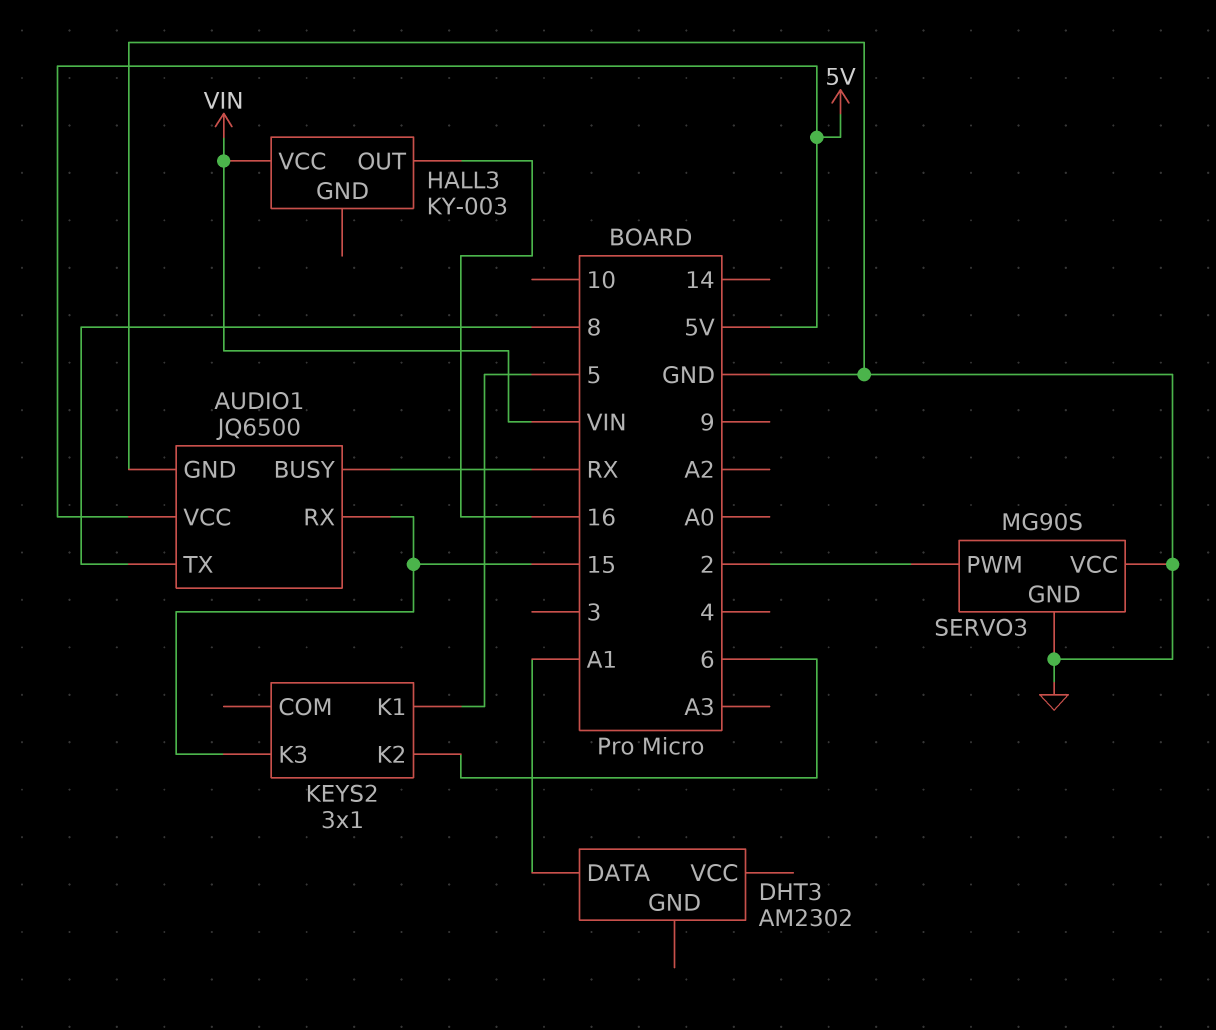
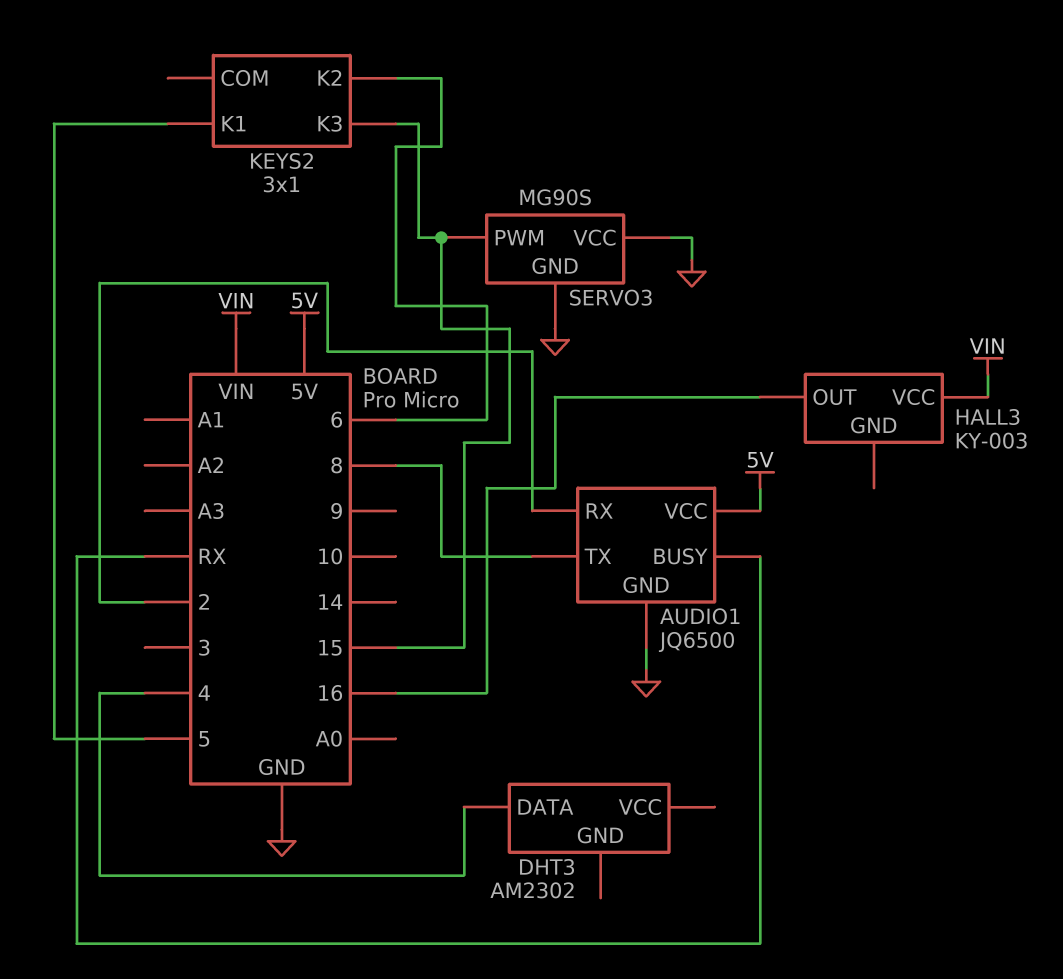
AUDIO1 pin RX: 15 -> 2
DHT3 pin DATA: A1 -> 4
SERVO3 pin PWM: 2 -> 15

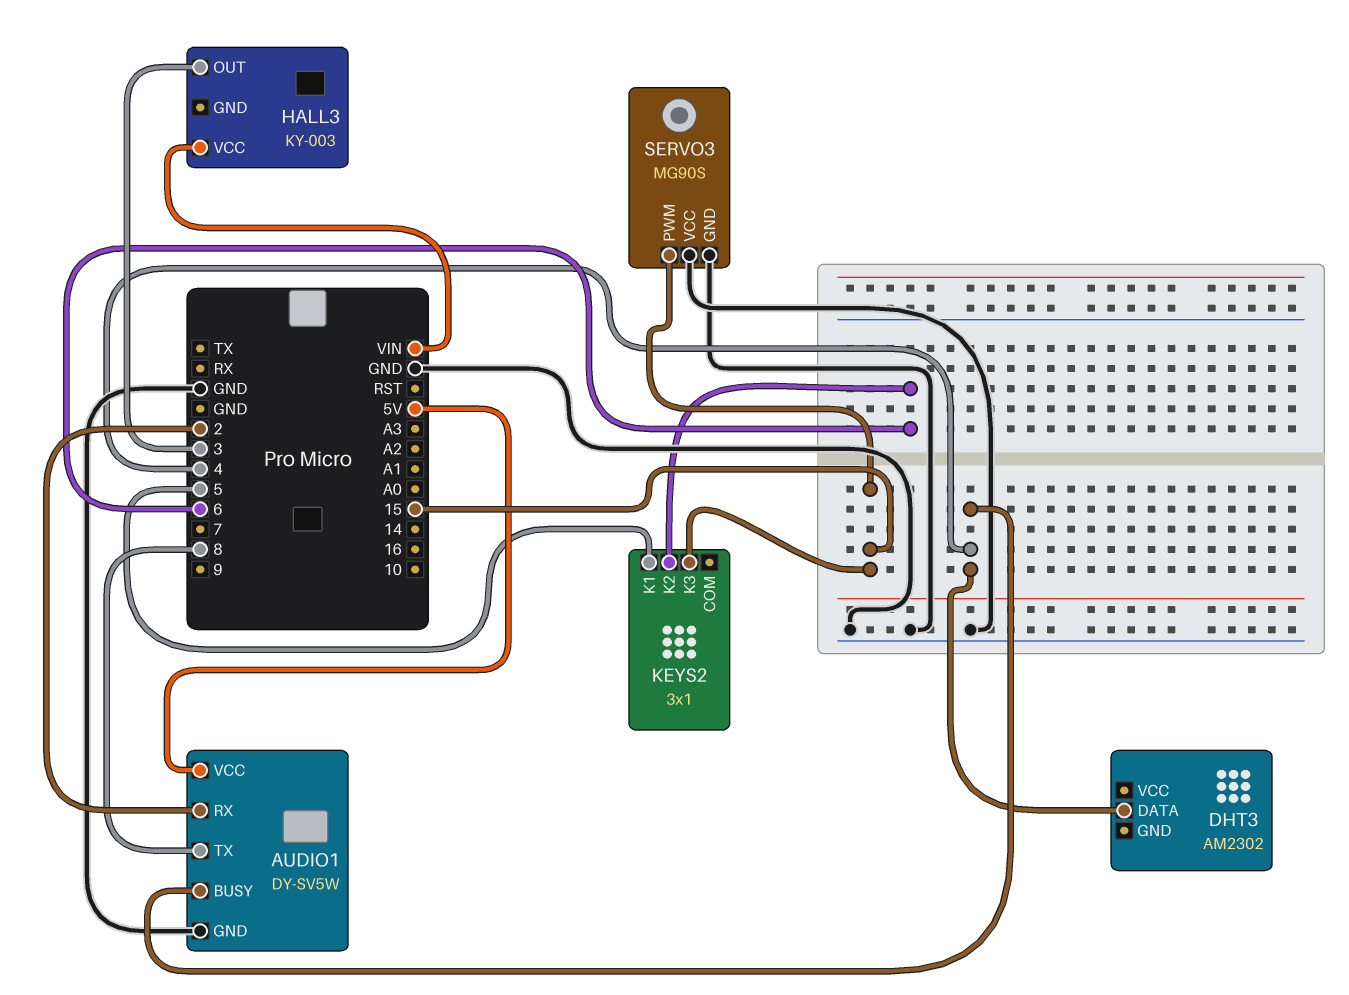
AUDIO1: JQ6500 -> DY-SV5W
AUDIO1 pin BUSY: RX -> 4
HALL3 pin OUT: 16 -> 3

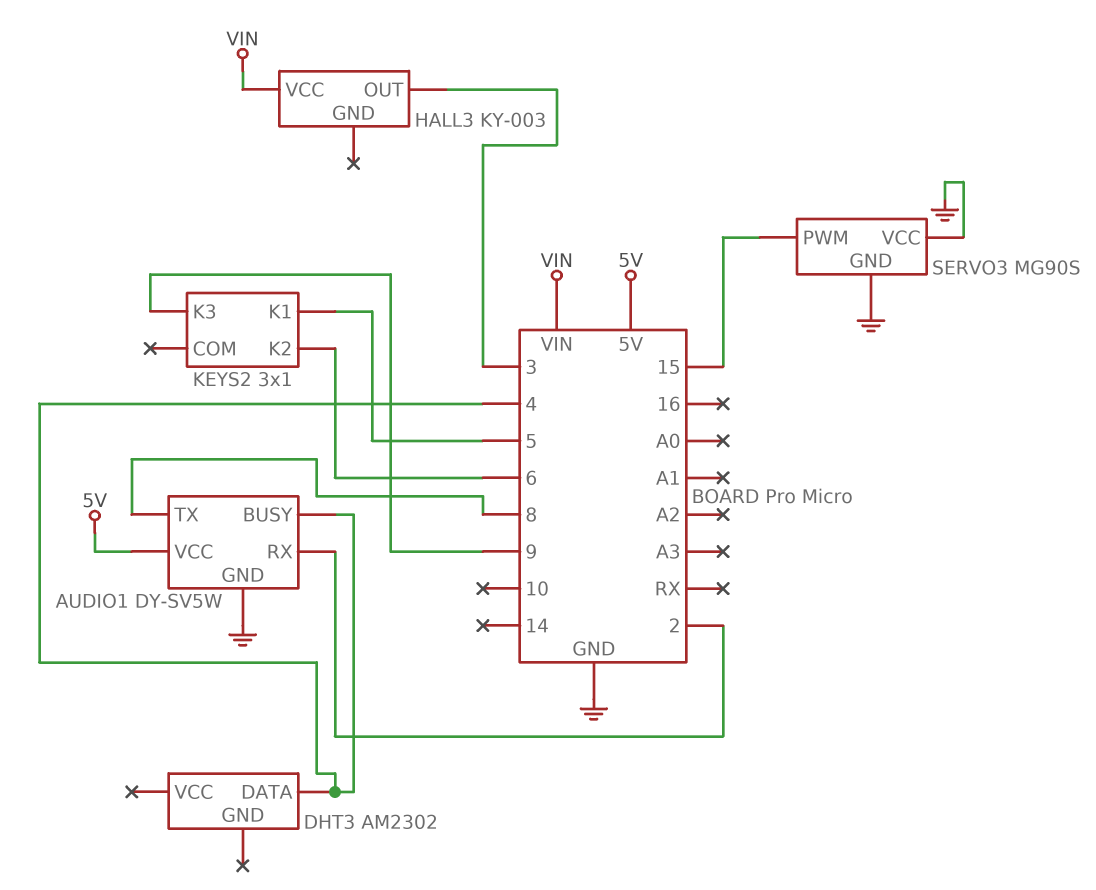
KEYS2 pin K3: 15 -> 9

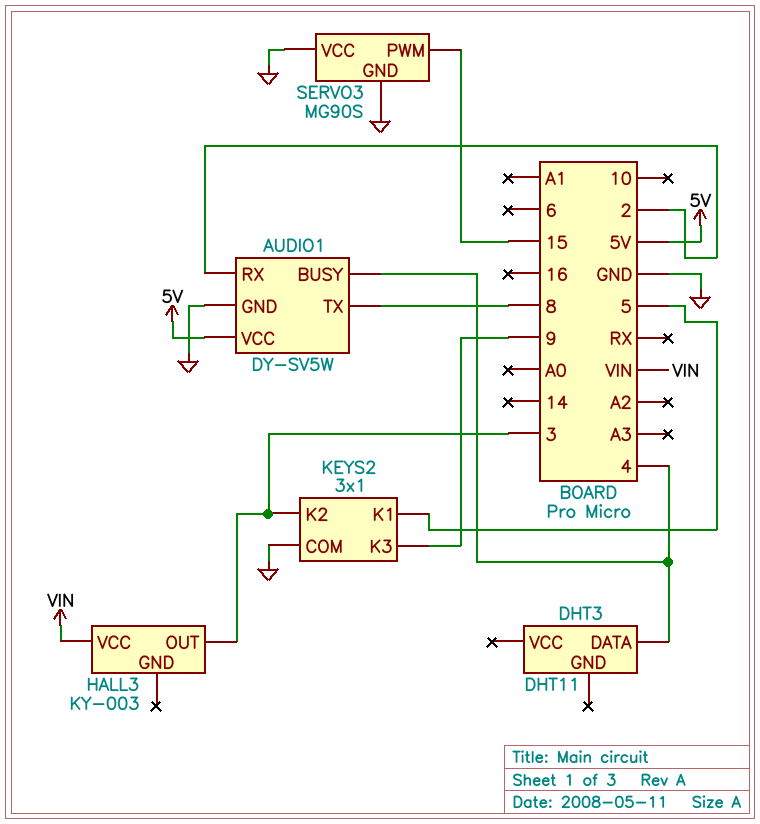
DHT3: AM2302 -> DHT11
KEYS2 pin COM: none -> GND
KEYS2 pin K2: 6 -> 3

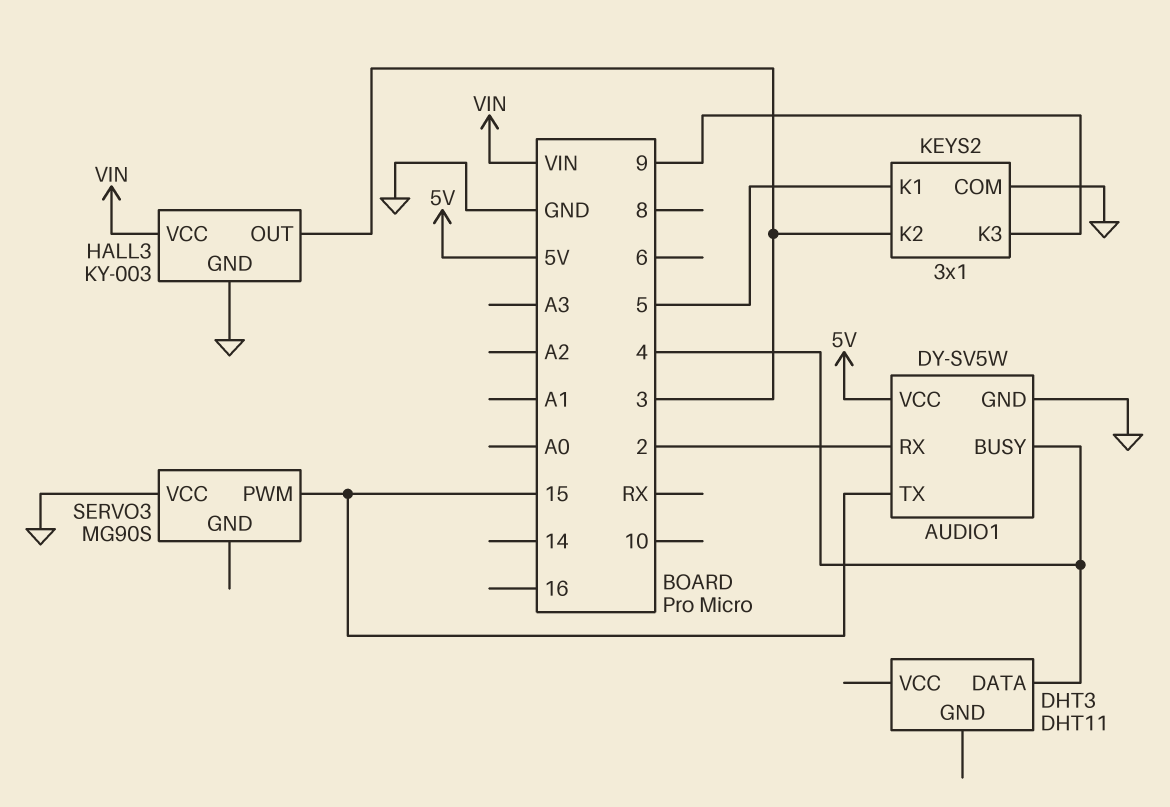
AUDIO1 pin TX: 8 -> 15
HALL3 pin GND: none -> GND
SERVO3 pin GND: GND -> none

